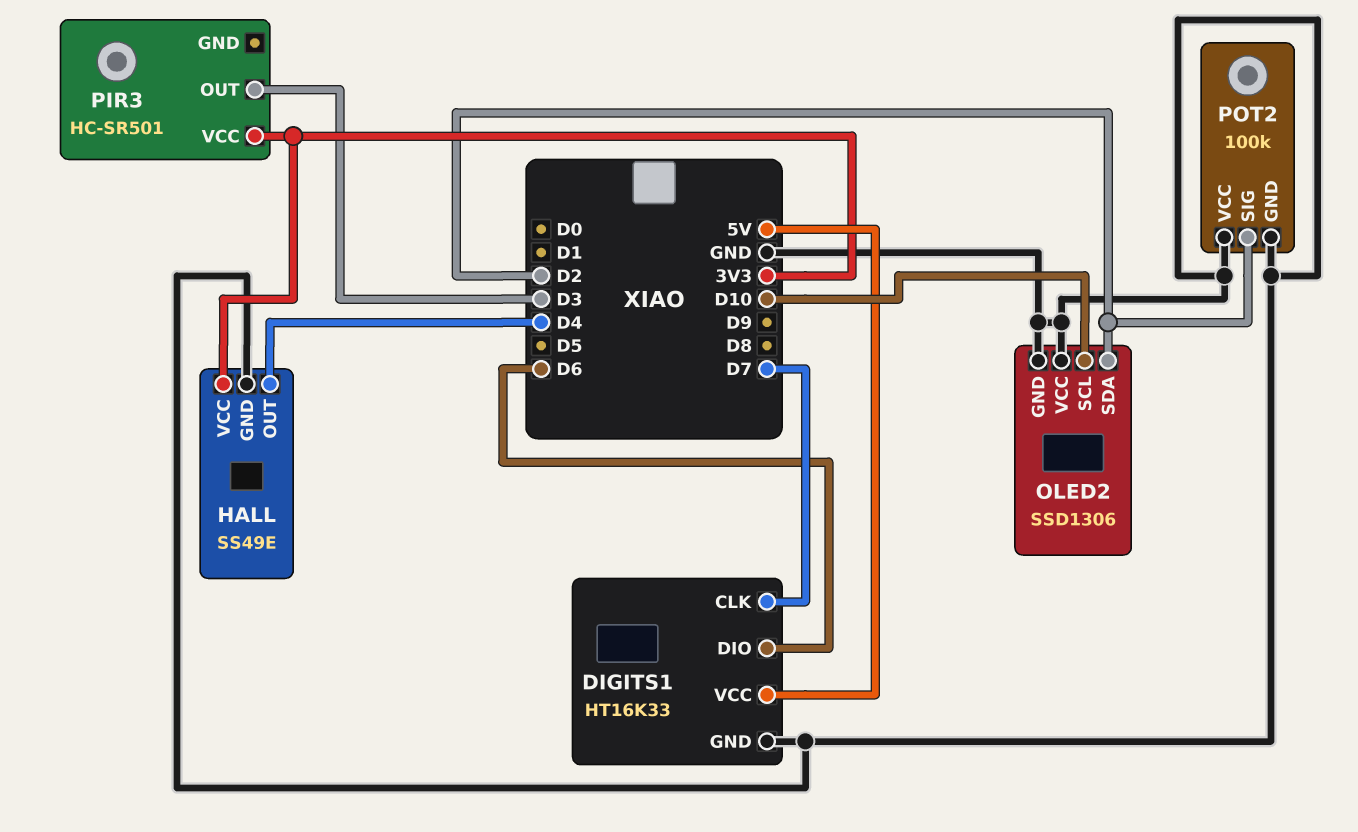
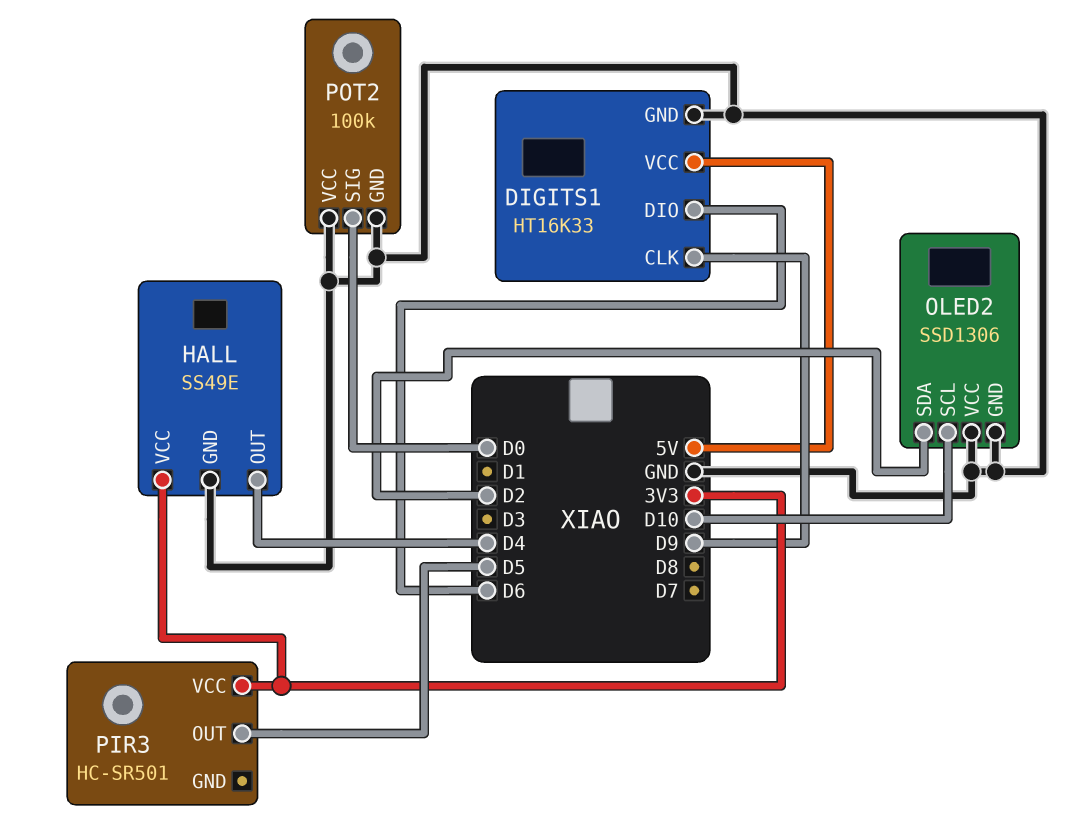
DIGITS1 pin CLK: D7 -> D9
PIR3 pin OUT: D3 -> D5
POT2 pin SIG: D2 -> D0

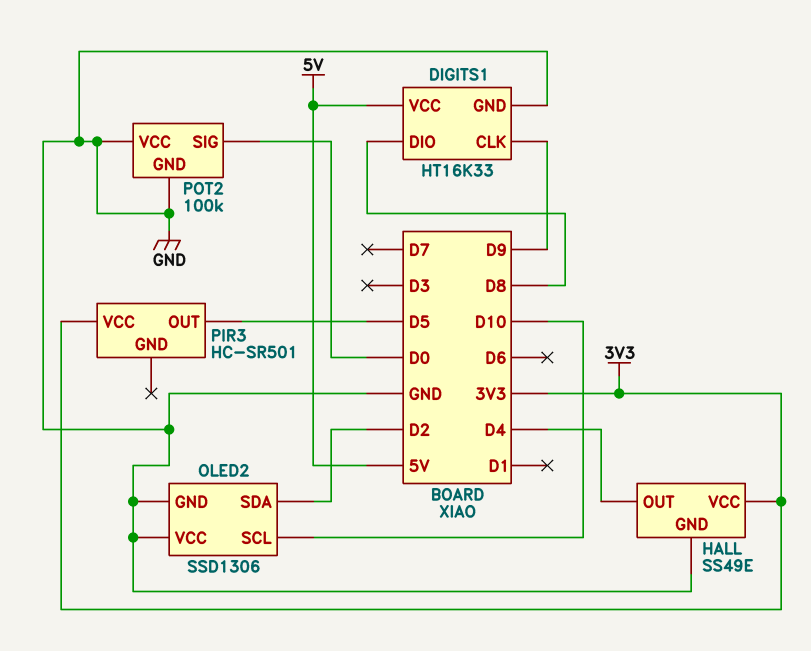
DIGITS1 pin DIO: D6 -> D8

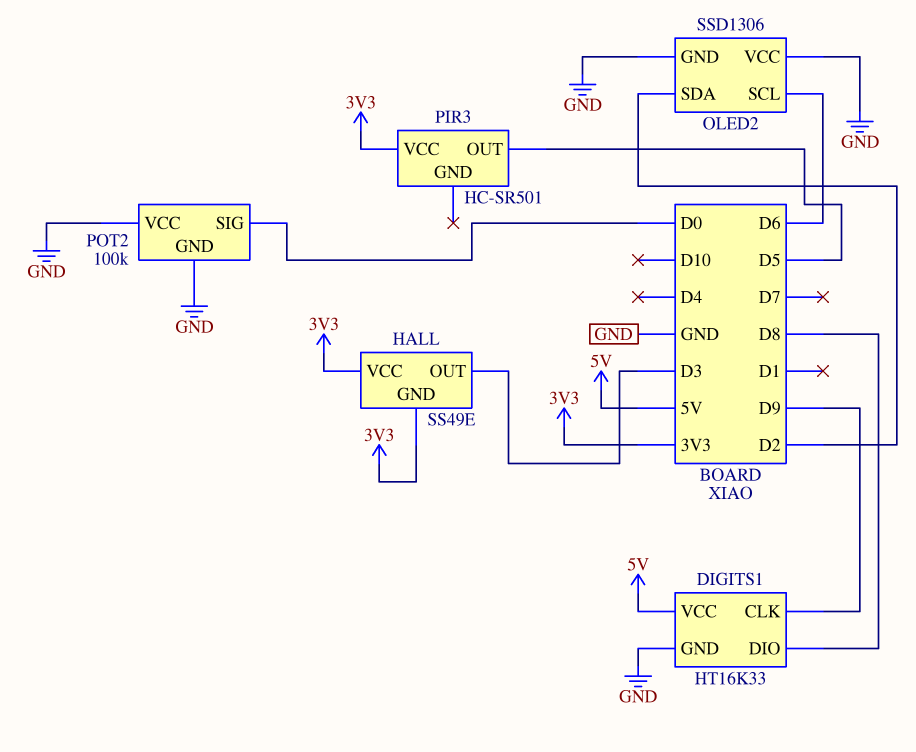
HALL pin GND: GND -> 3V3
HALL pin OUT: D4 -> D3
OLED2 pin SCL: D10 -> D6

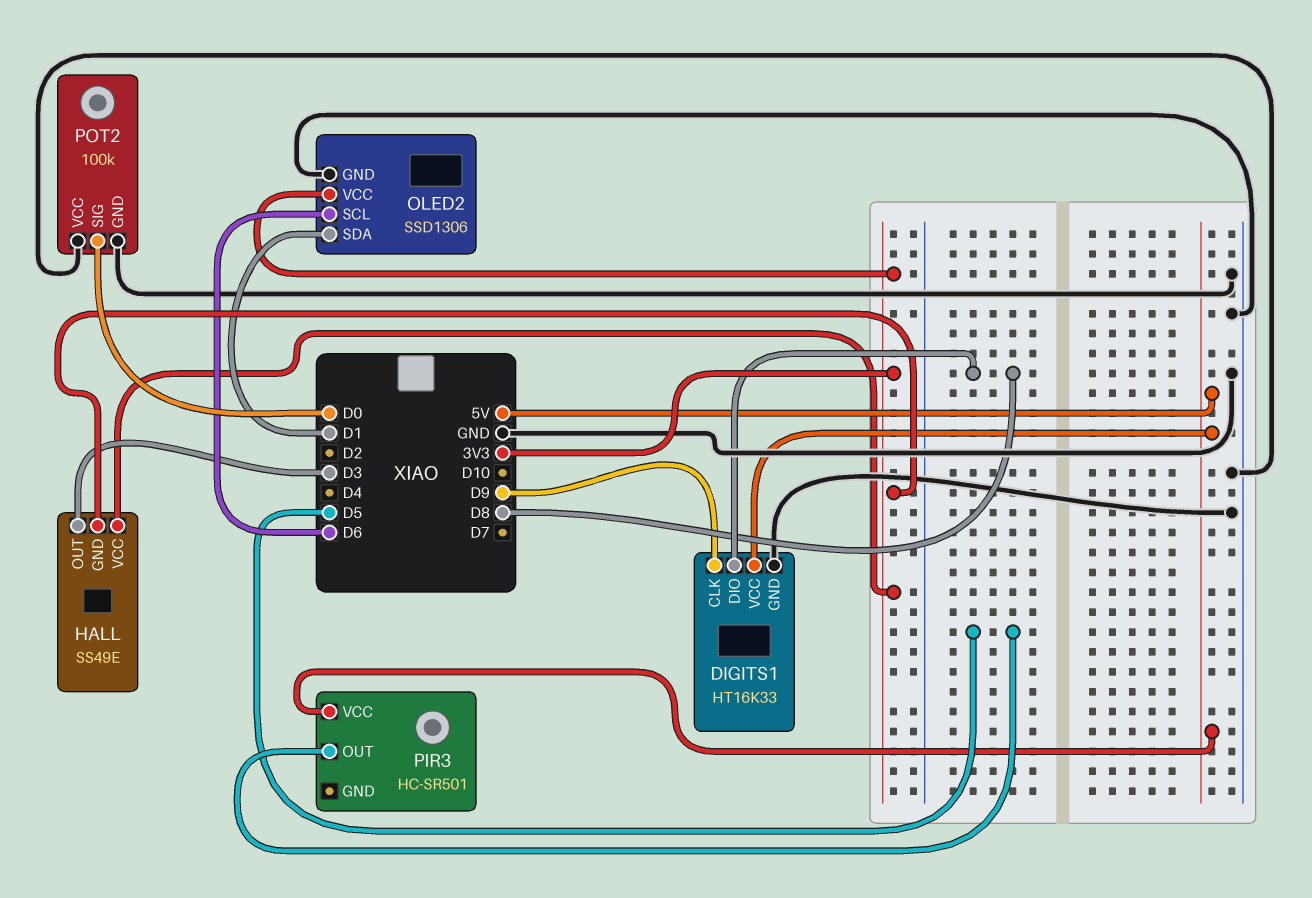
OLED2 pin SDA: D2 -> D1
OLED2 pin VCC: GND -> 3V3
PIR3 pin VCC: 3V3 -> 5V

